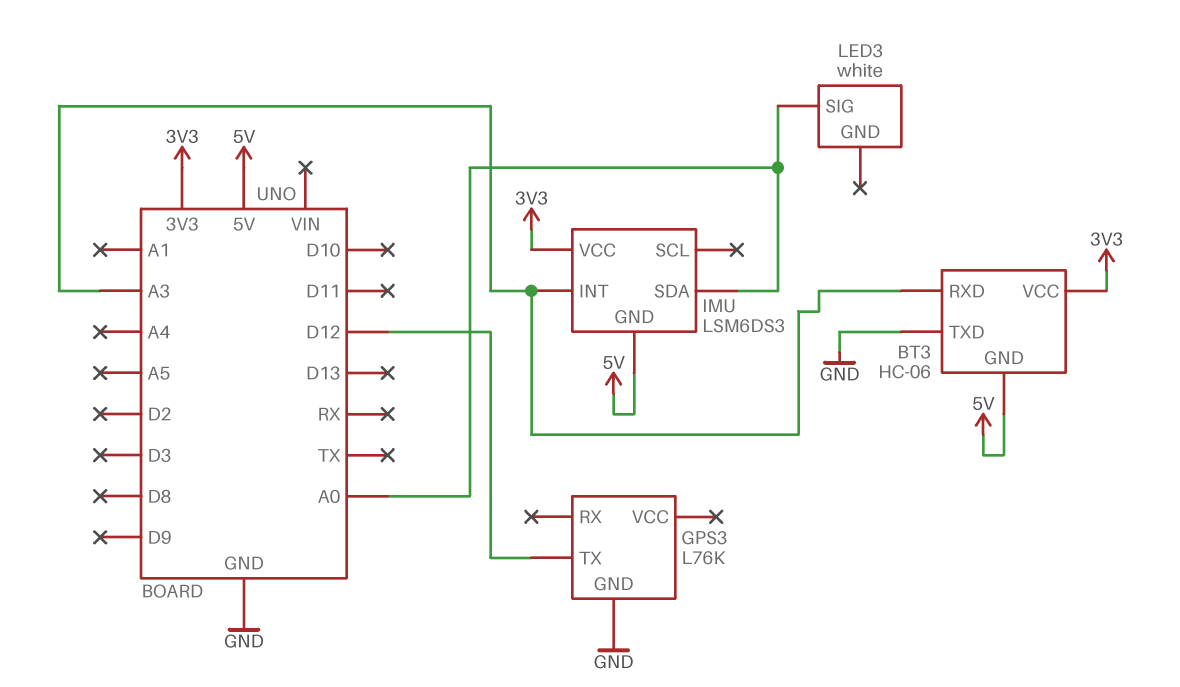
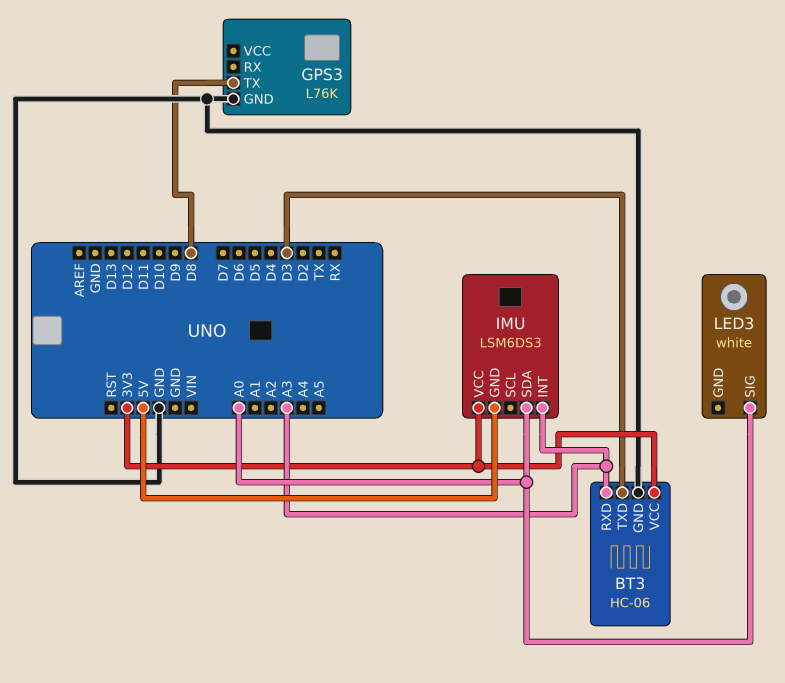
BT3 pin GND: 5V -> GND
BT3 pin TXD: GND -> D3
GPS3 pin TX: D12 -> D8

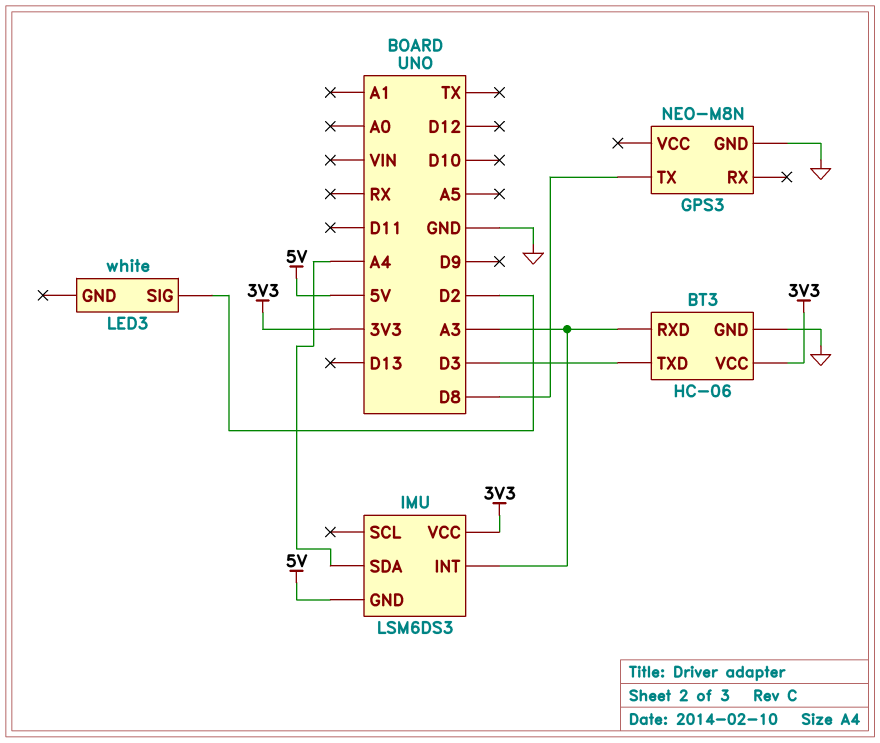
GPS3: L76K -> NEO-M8N
IMU pin SDA: A0 -> A4
LED3 pin SIG: A0 -> D2

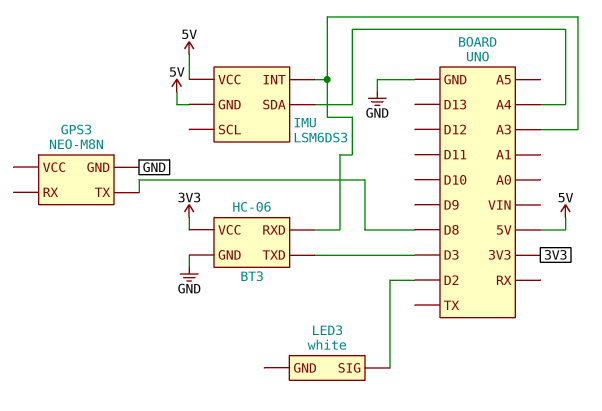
IMU pin VCC: 3V3 -> 5V

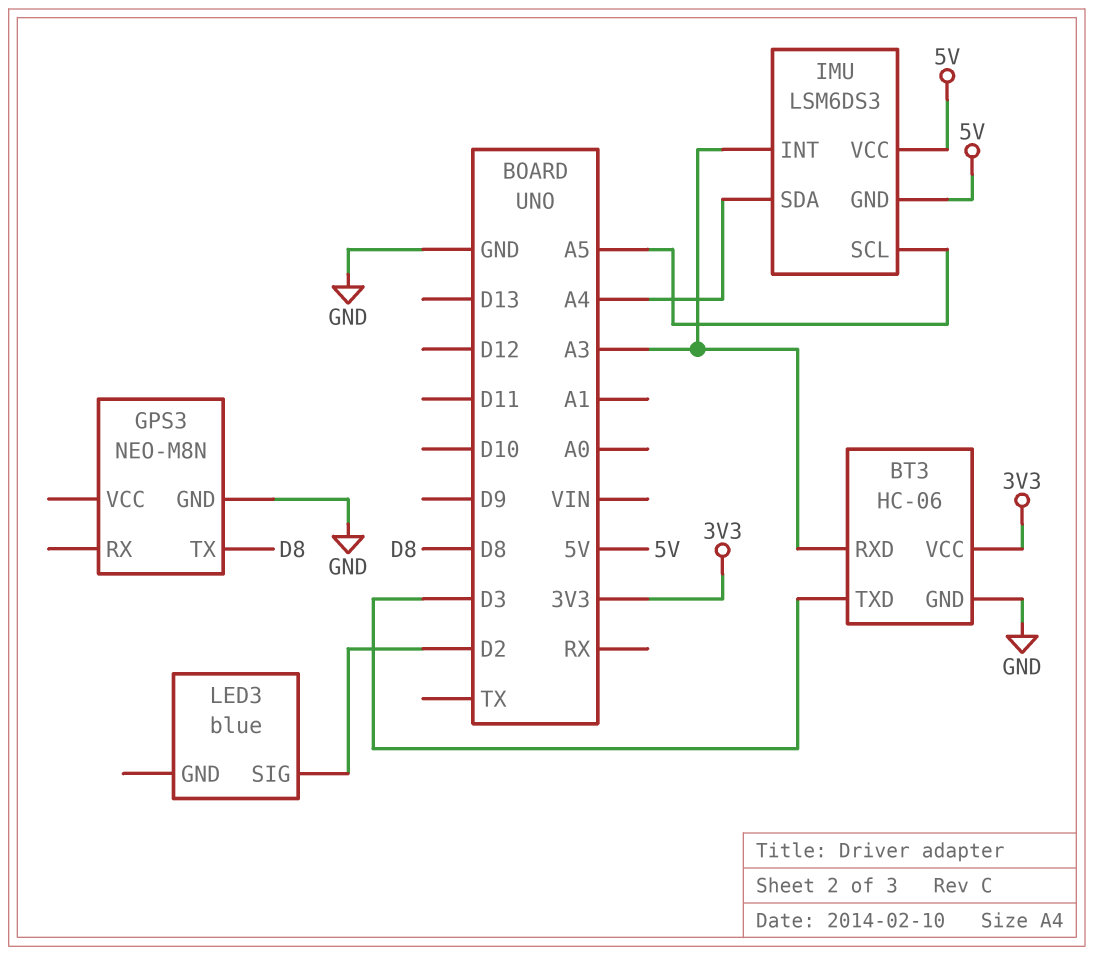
IMU pin SCL: none -> A5
LED3: white -> blue

